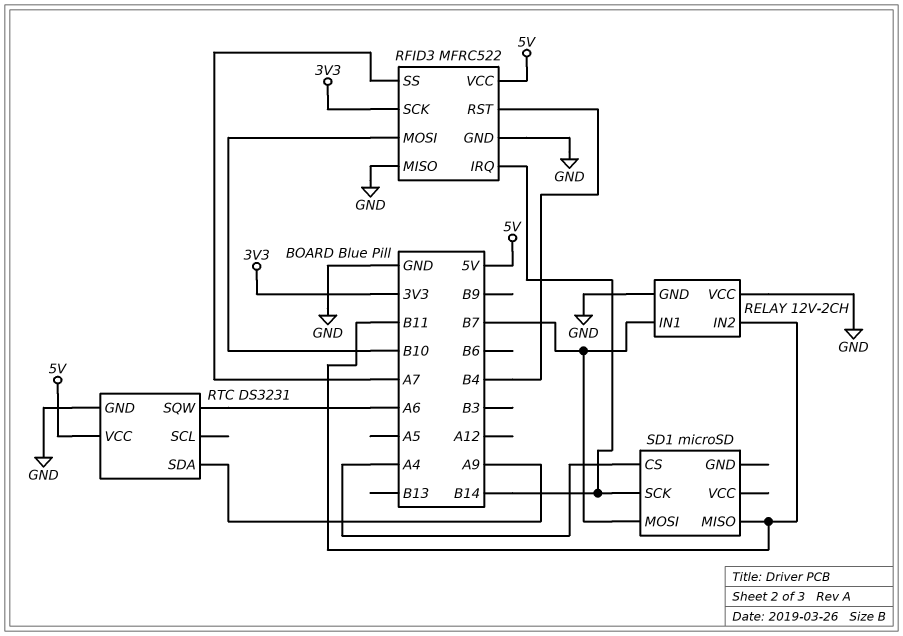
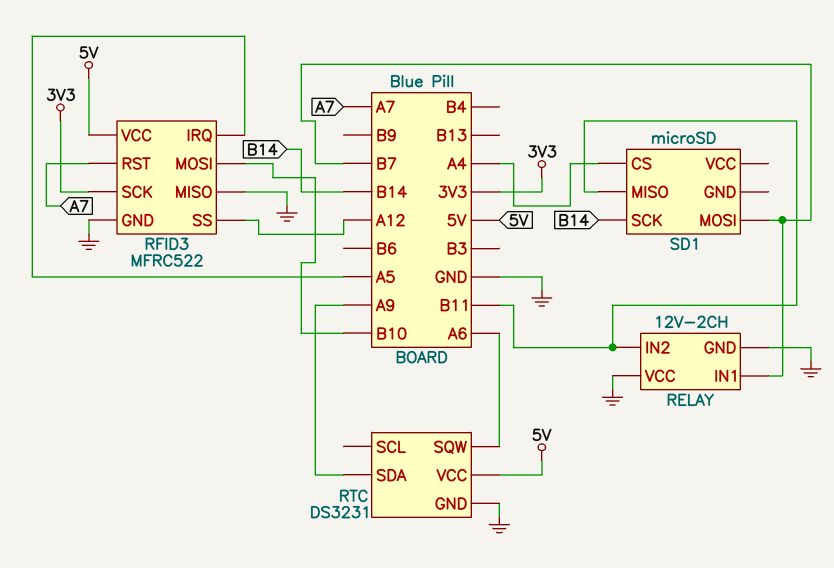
RFID3 pin IRQ: B14 -> A5
RFID3 pin RST: B4 -> A7
RFID3 pin SS: A7 -> A12

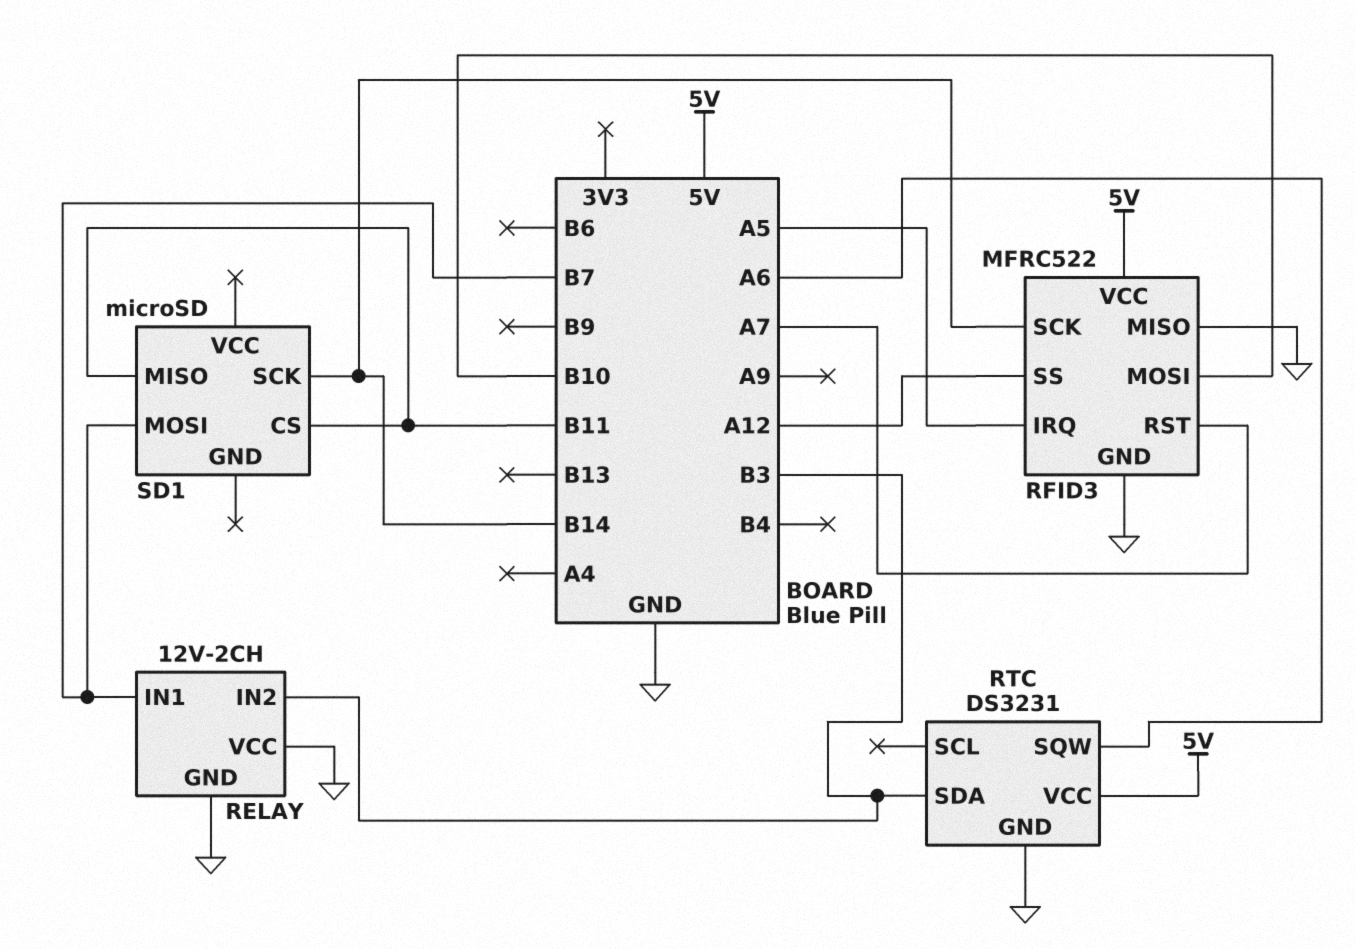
RELAY pin IN2: B11 -> B3
RFID3 pin SCK: 3V3 -> B14
RTC pin SDA: A9 -> B3
SD1 pin CS: A4 -> B11

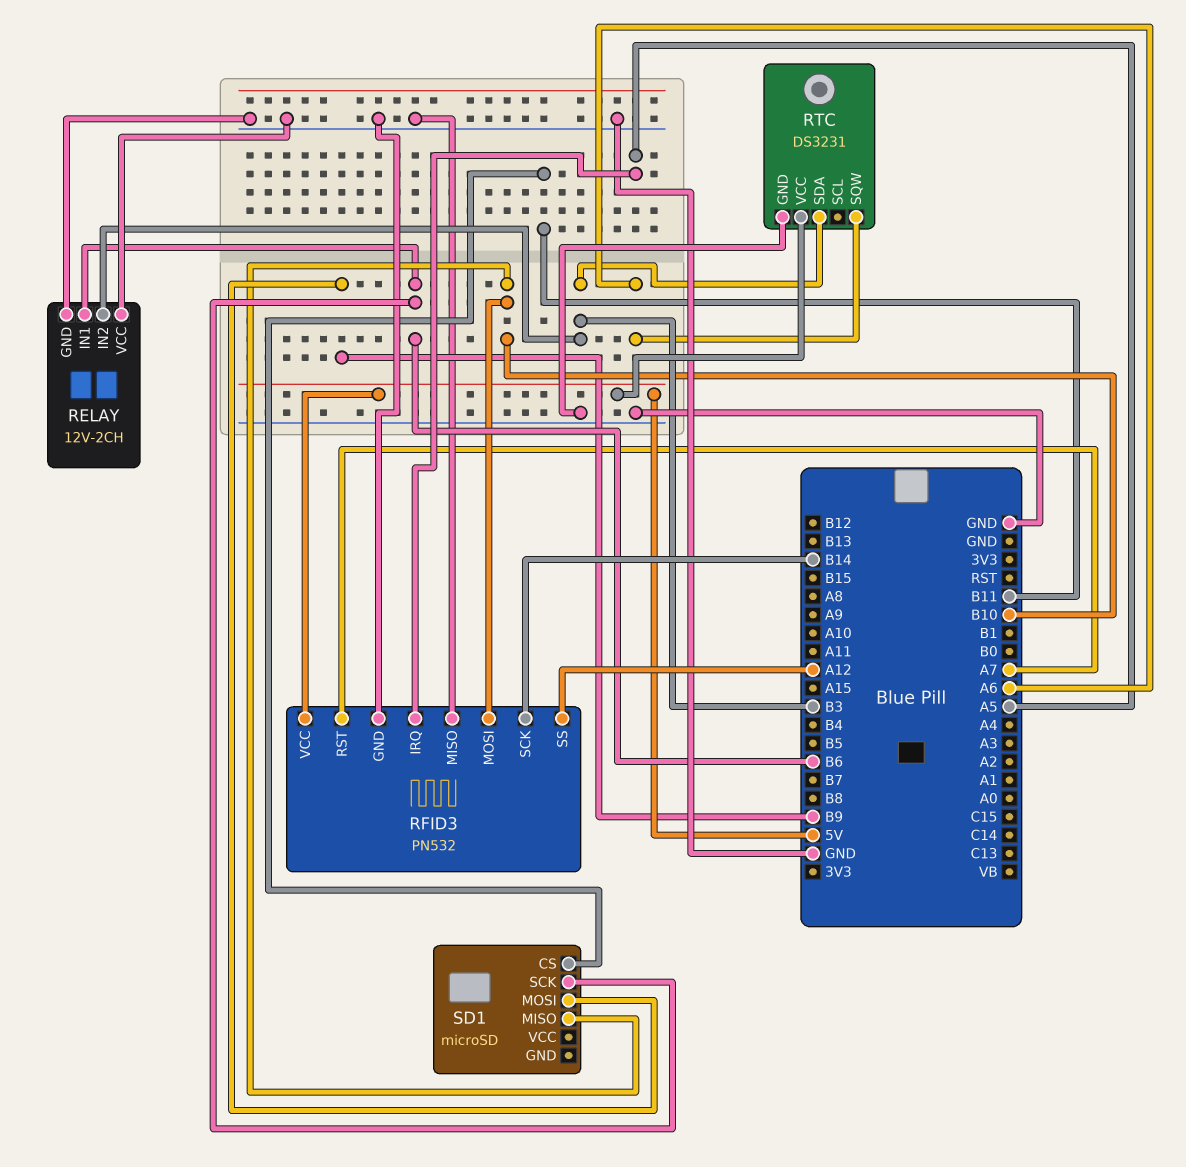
RELAY pin IN1: B7 -> B6
RFID3: MFRC522 -> PN532
SD1 pin MISO: B11 -> B10
SD1 pin MOSI: B7 -> B9
SD1 pin SCK: B14 -> B6

